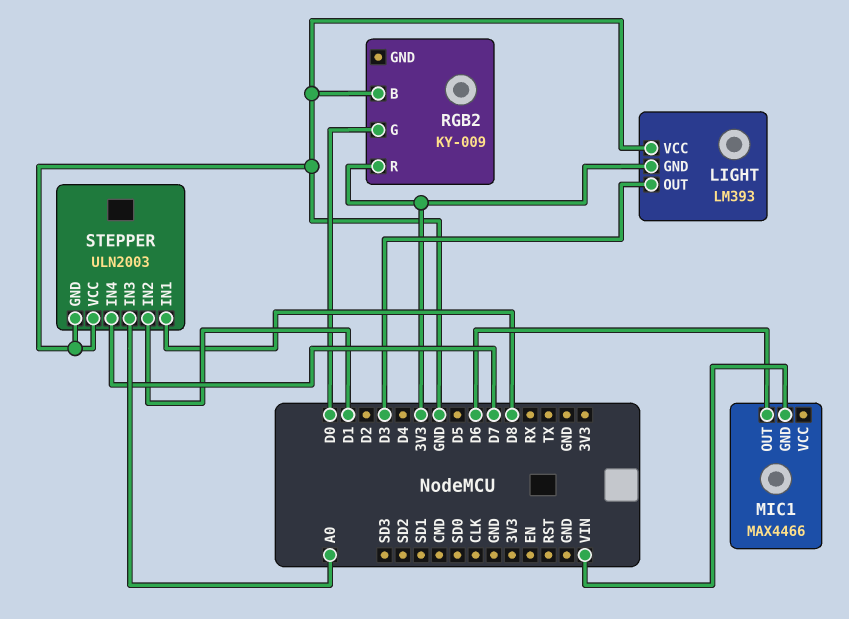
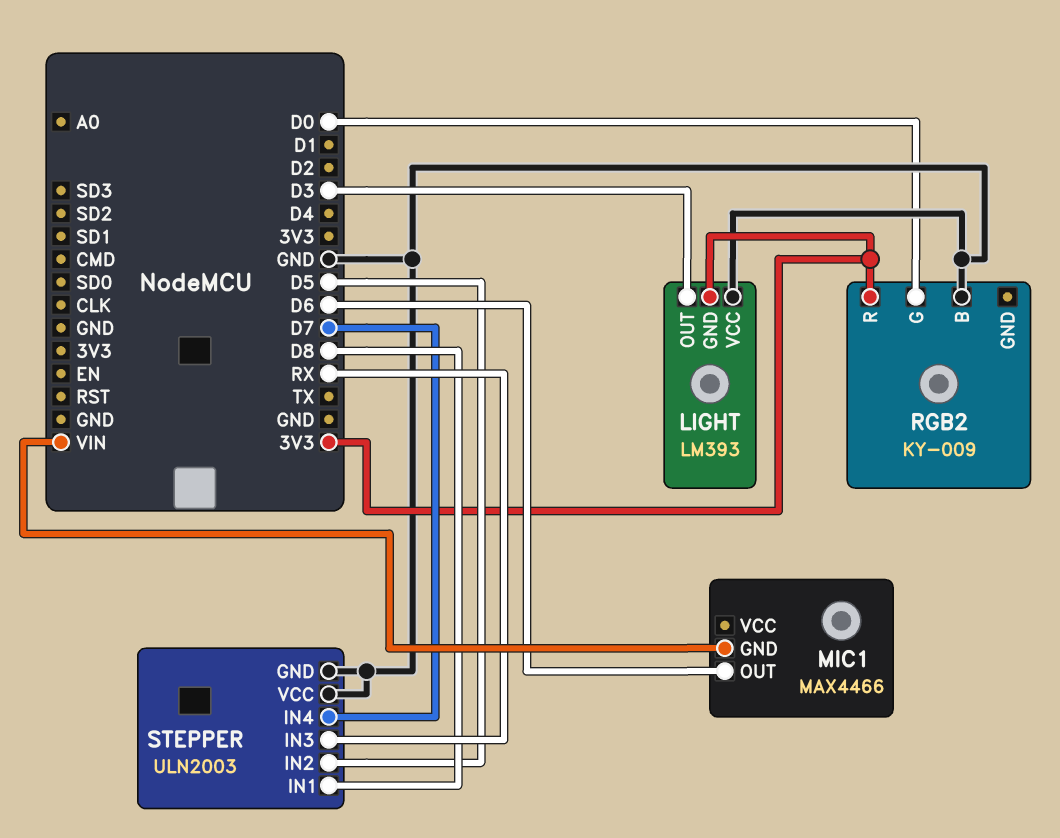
STEPPER pin IN2: D1 -> D5
STEPPER pin IN3: A0 -> RX

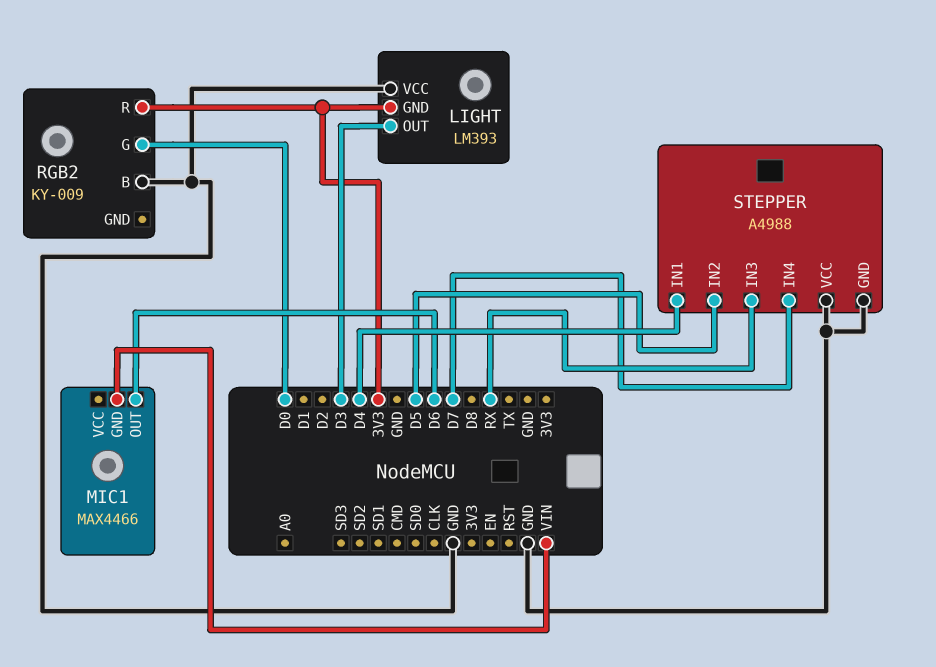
STEPPER: ULN2003 -> A4988
STEPPER pin IN1: D8 -> D4

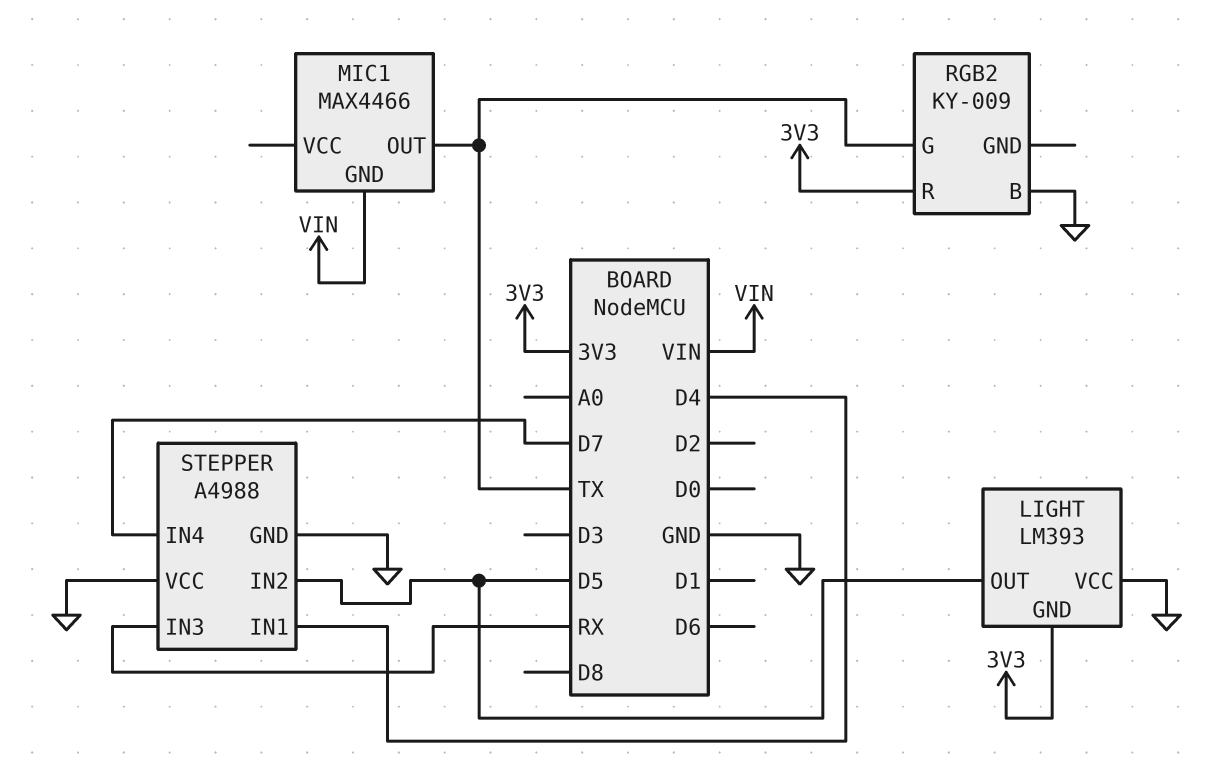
LIGHT pin OUT: D3 -> D5
MIC1 pin OUT: D6 -> TX
RGB2 pin G: D0 -> TX

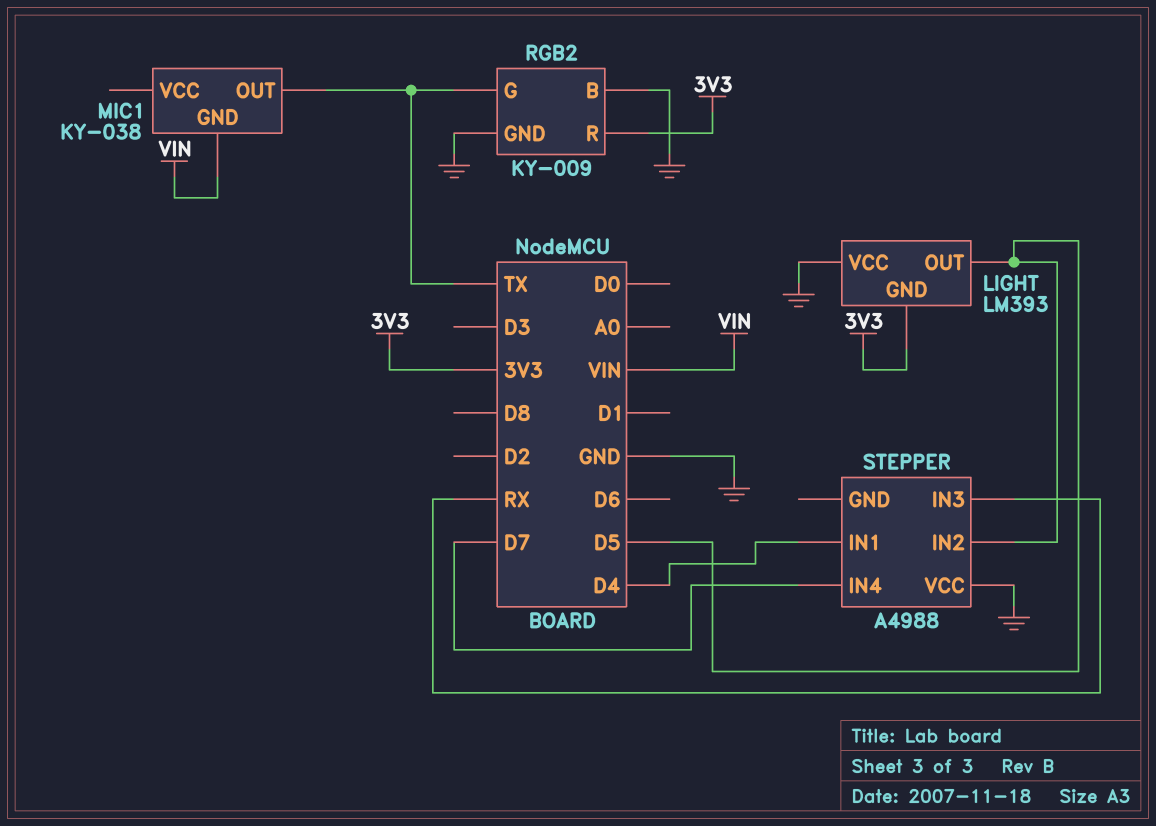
MIC1: MAX4466 -> KY-038
RGB2 pin GND: none -> GND
STEPPER pin GND: GND -> none

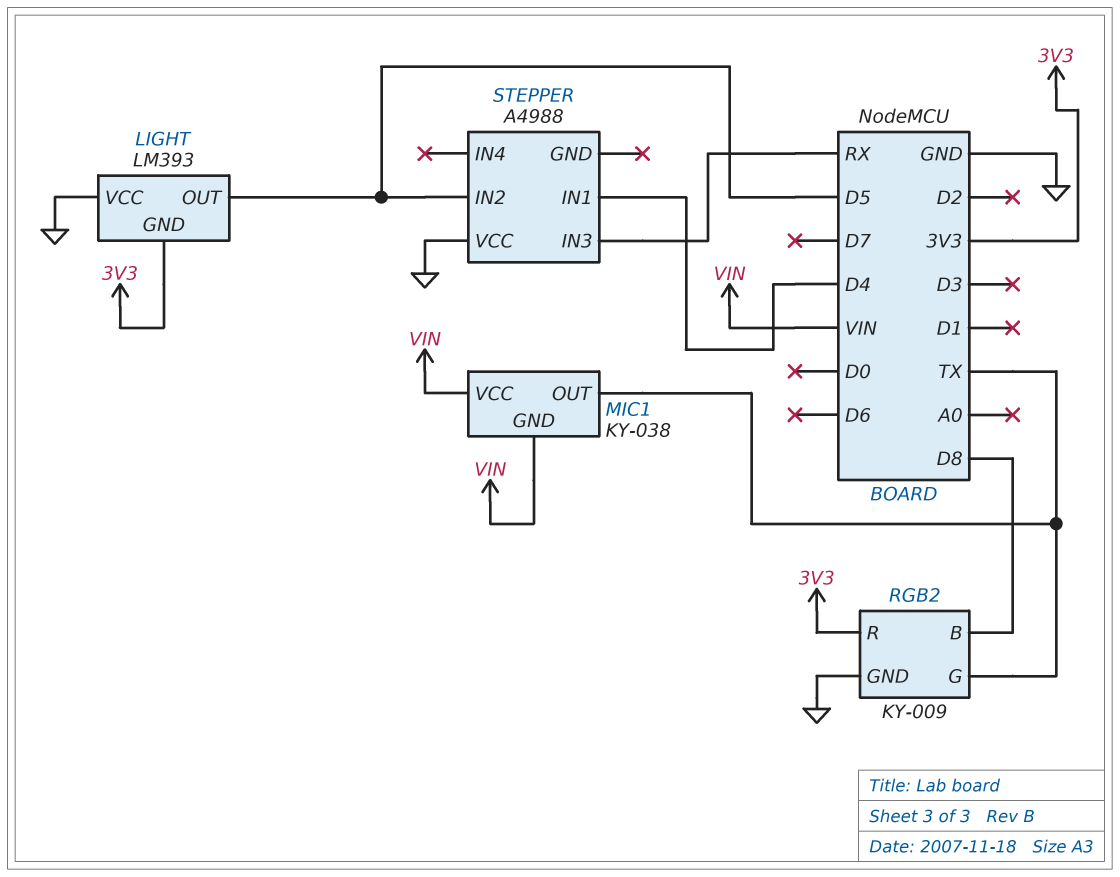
MIC1 pin VCC: none -> VIN
RGB2 pin B: GND -> D8
STEPPER pin IN4: D7 -> none

